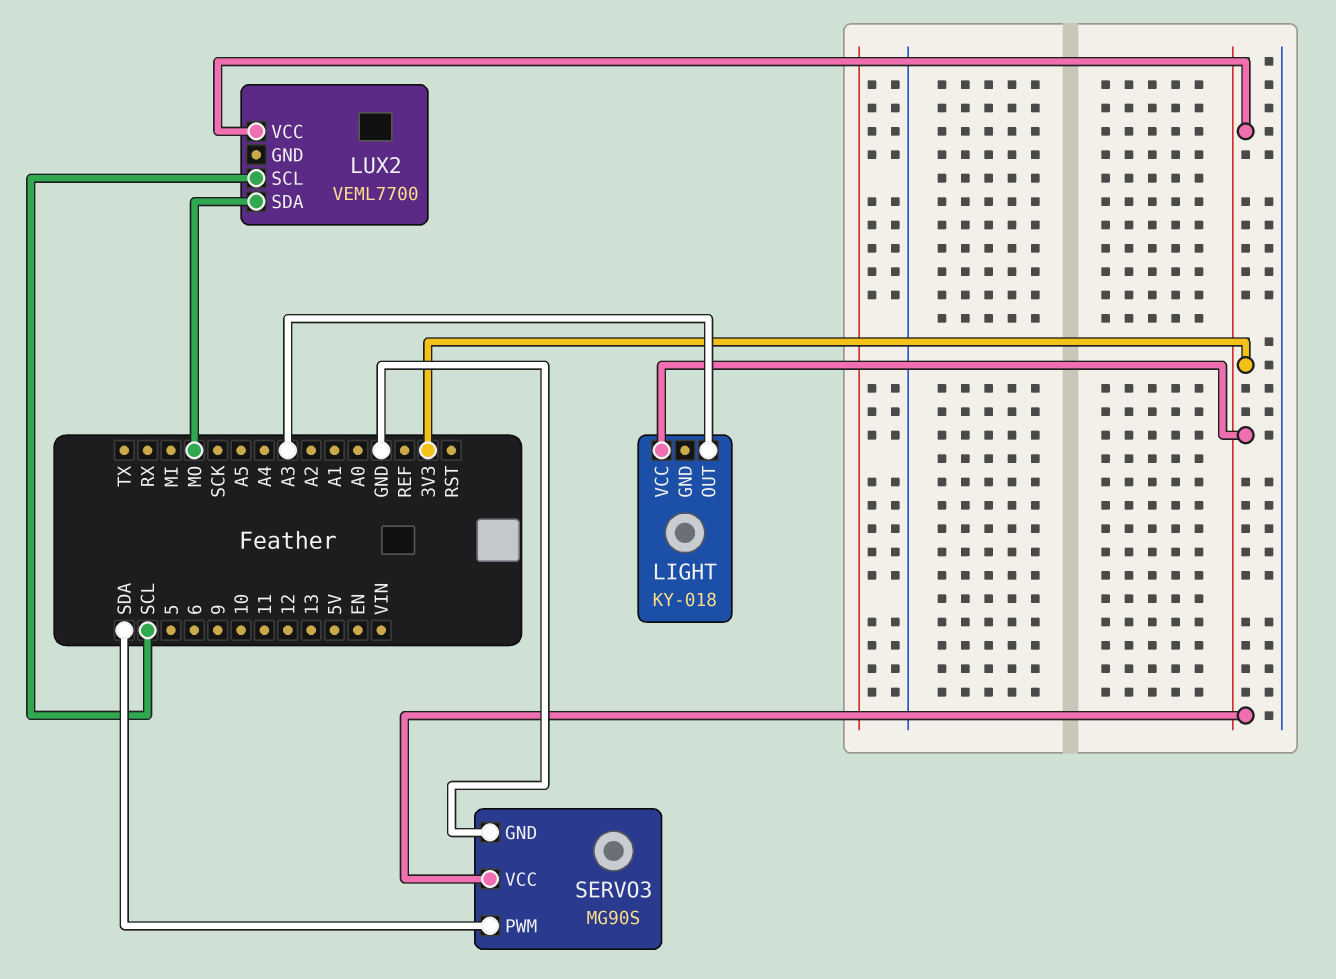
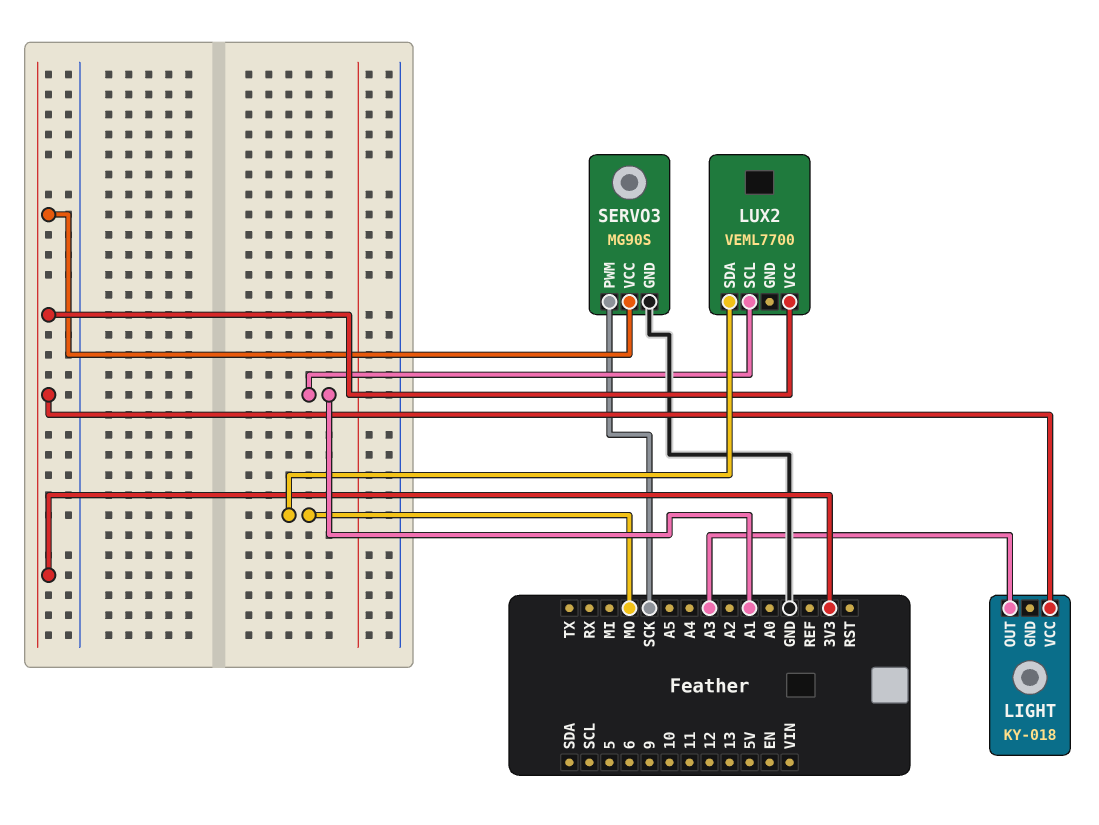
LUX2 pin SCL: SCL -> A1
SERVO3 pin PWM: SDA -> SCK

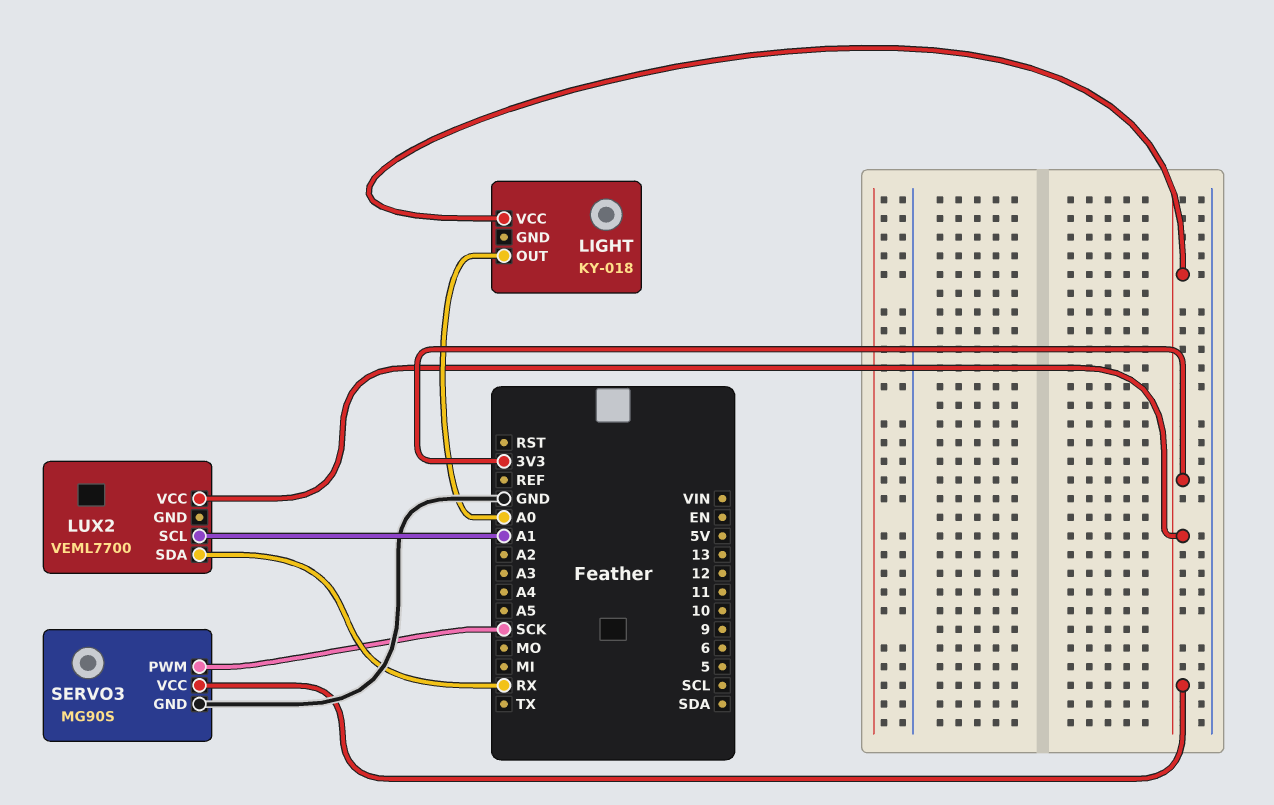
LIGHT pin OUT: A3 -> A0
LUX2 pin SDA: MO -> RX

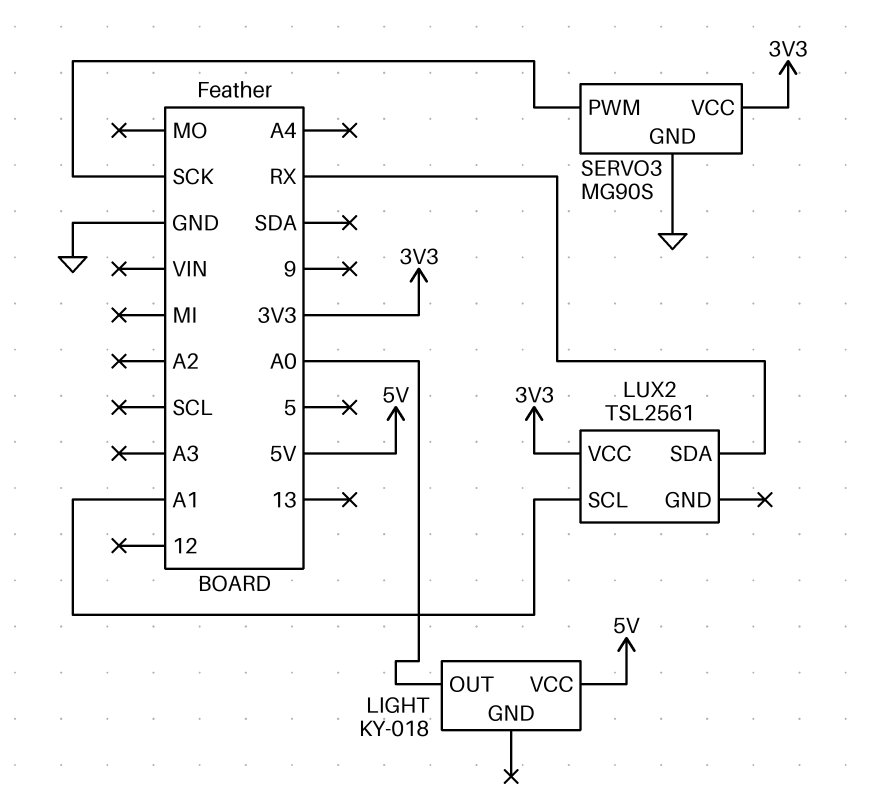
LIGHT pin VCC: 3V3 -> 5V
LUX2: VEML7700 -> TSL2561

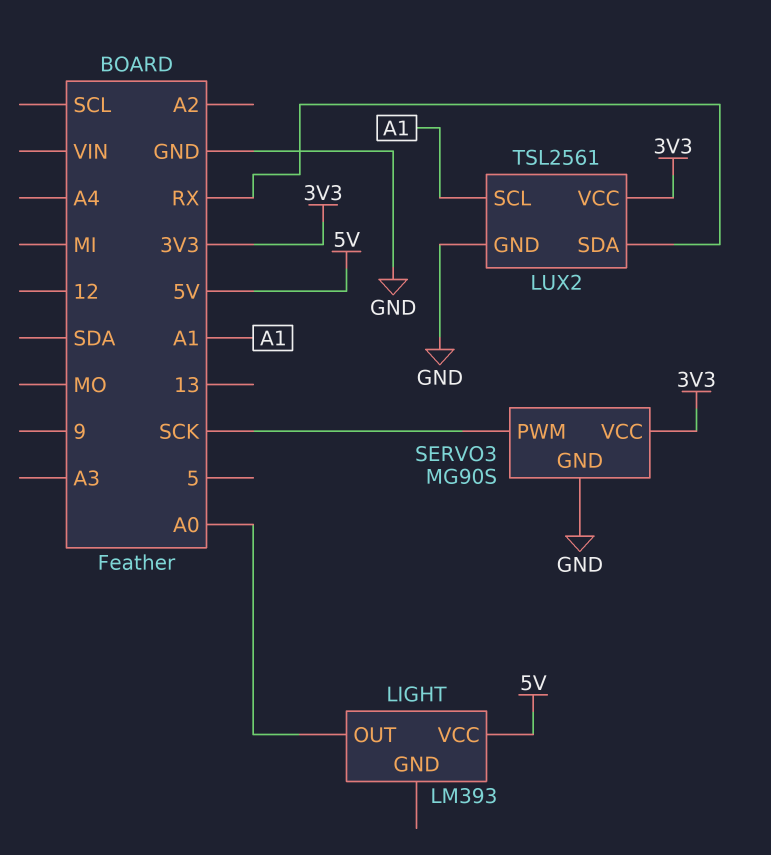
LIGHT: KY-018 -> LM393
LUX2 pin GND: none -> GND

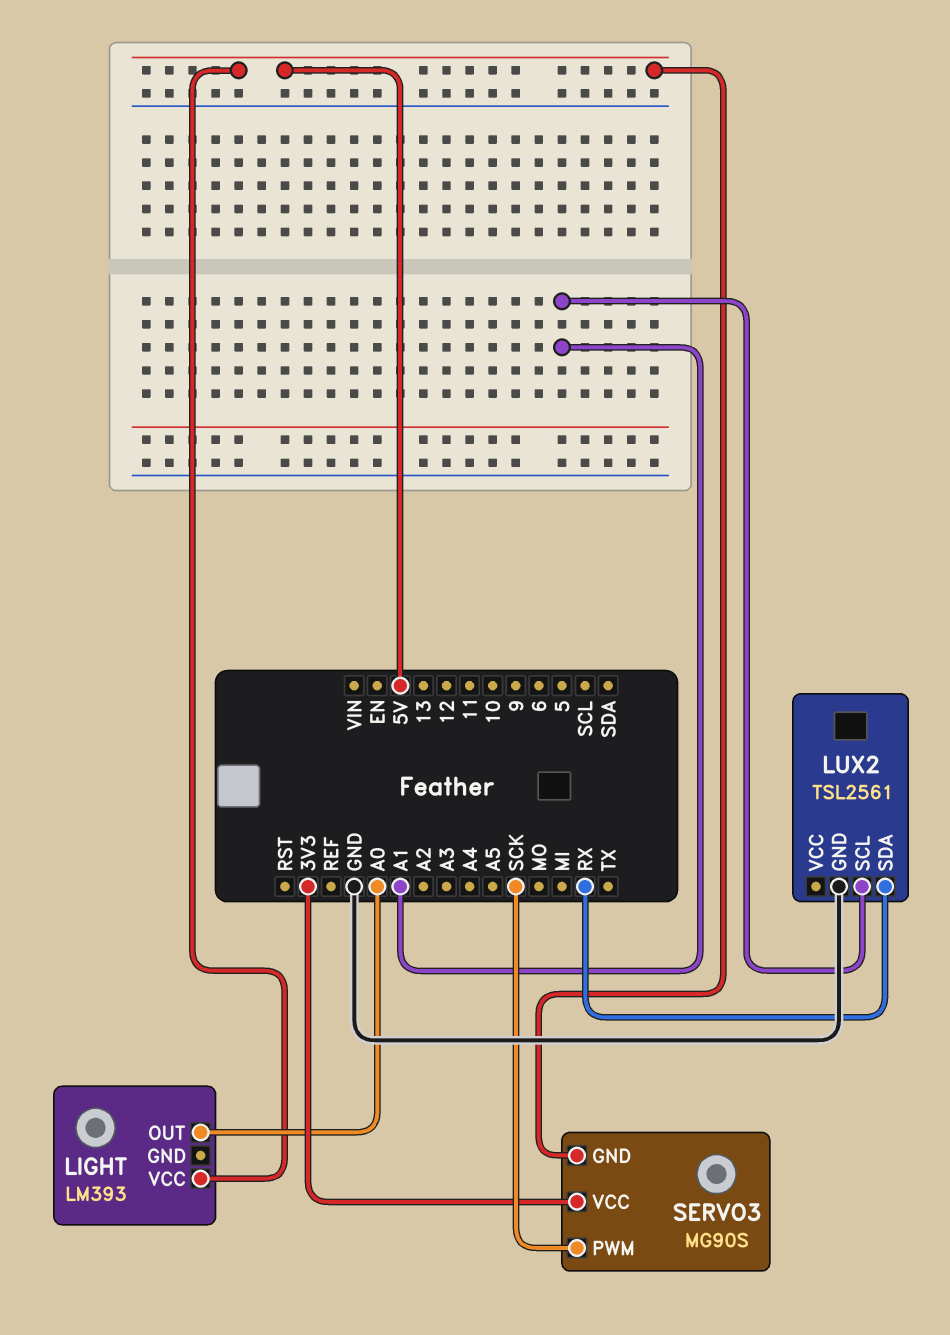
LUX2 pin VCC: 3V3 -> none
SERVO3 pin GND: GND -> 5V

